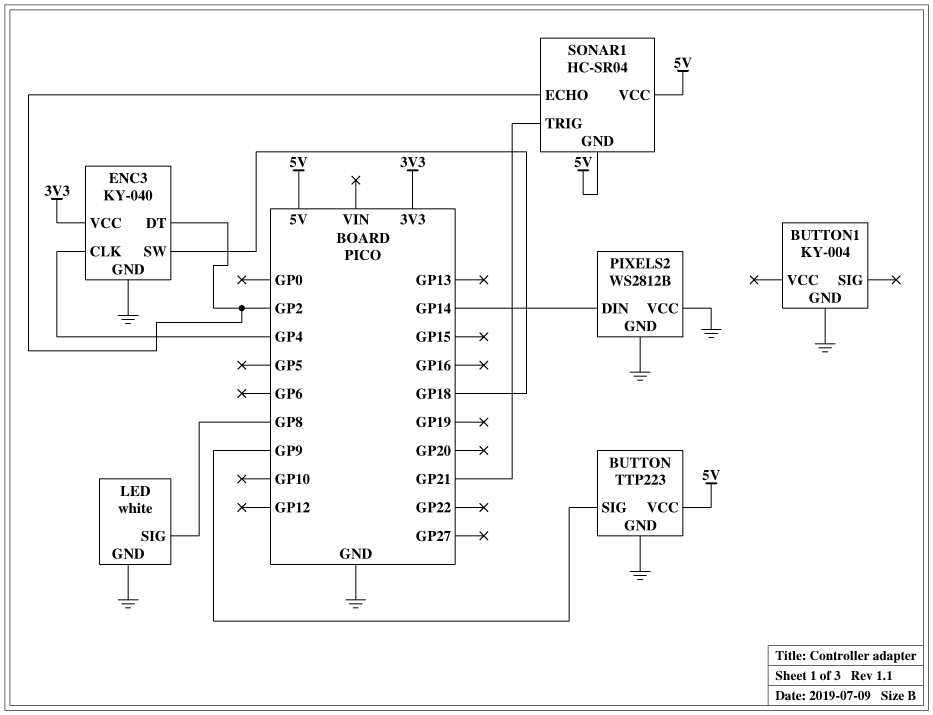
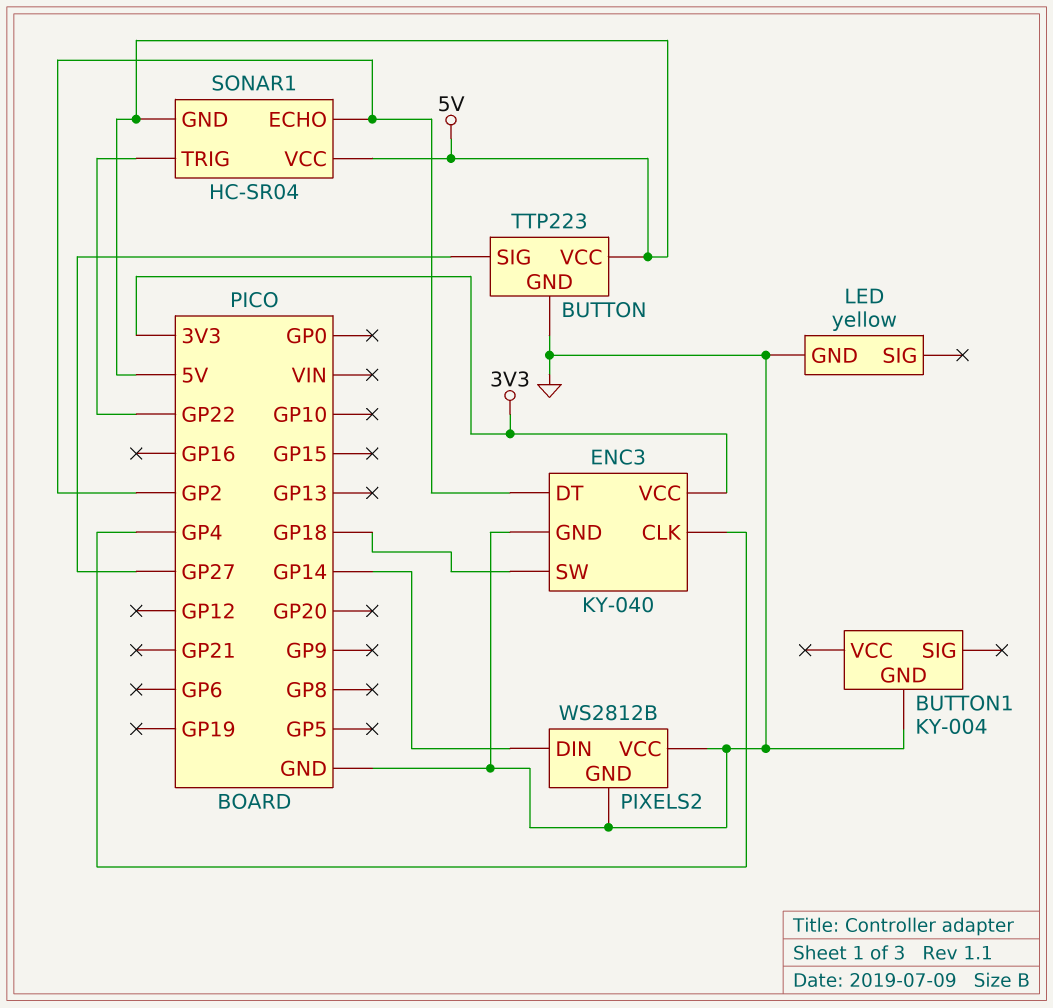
BUTTON pin SIG: GP9 -> GP27
LED: white -> yellow
LED pin SIG: GP8 -> none
SONAR1 pin TRIG: GP21 -> GP22

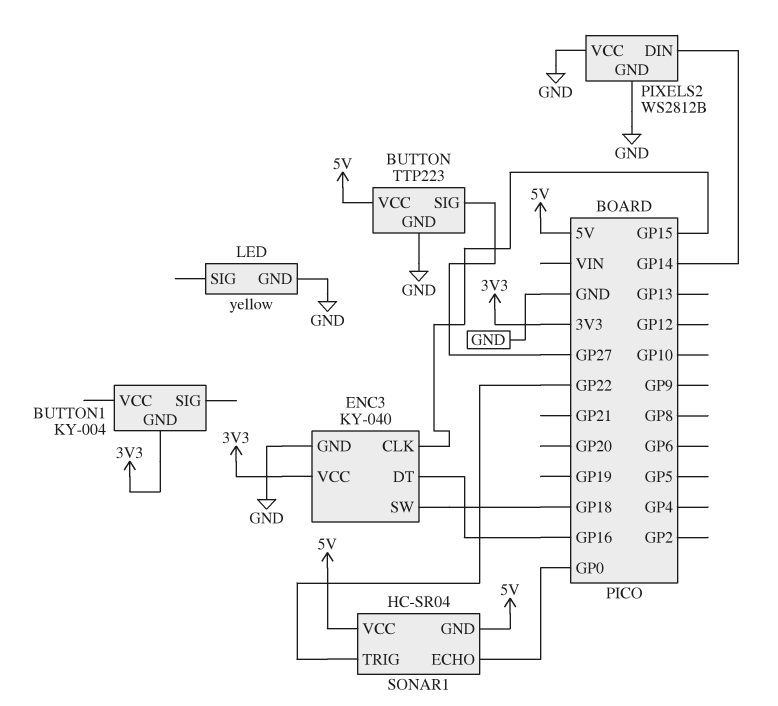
BUTTON1 pin GND: GND -> 3V3
ENC3 pin CLK: GP4 -> GP15
ENC3 pin DT: GP2 -> GP16
SONAR1 pin ECHO: GP2 -> GP0

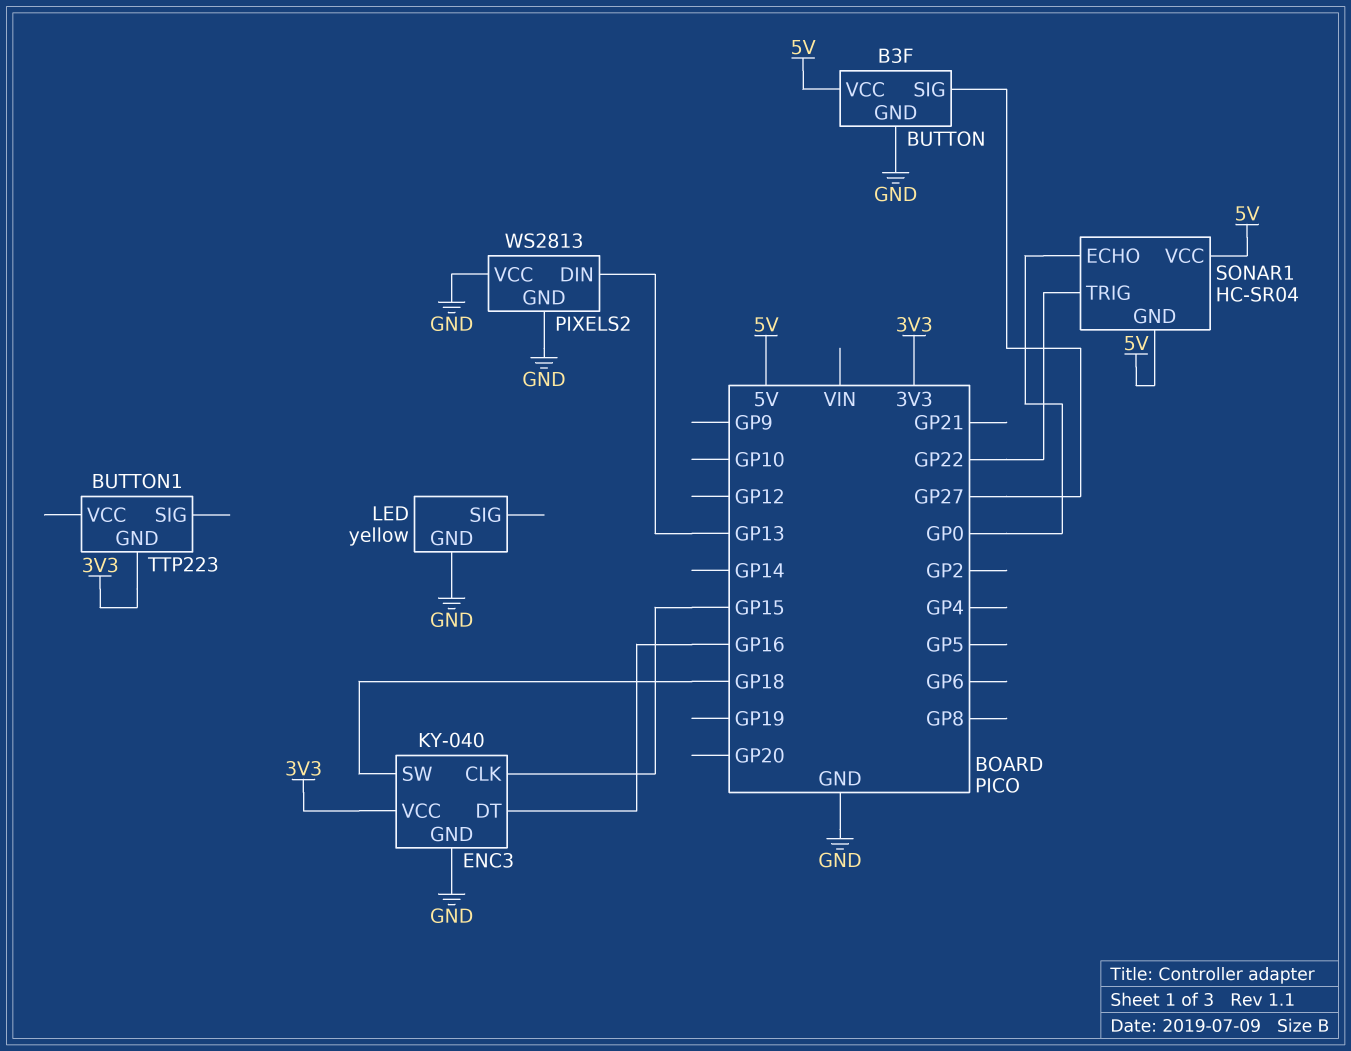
BUTTON: TTP223 -> B3F
BUTTON1: KY-004 -> TTP223
PIXELS2: WS2812B -> WS2813
PIXELS2 pin DIN: GP14 -> GP13

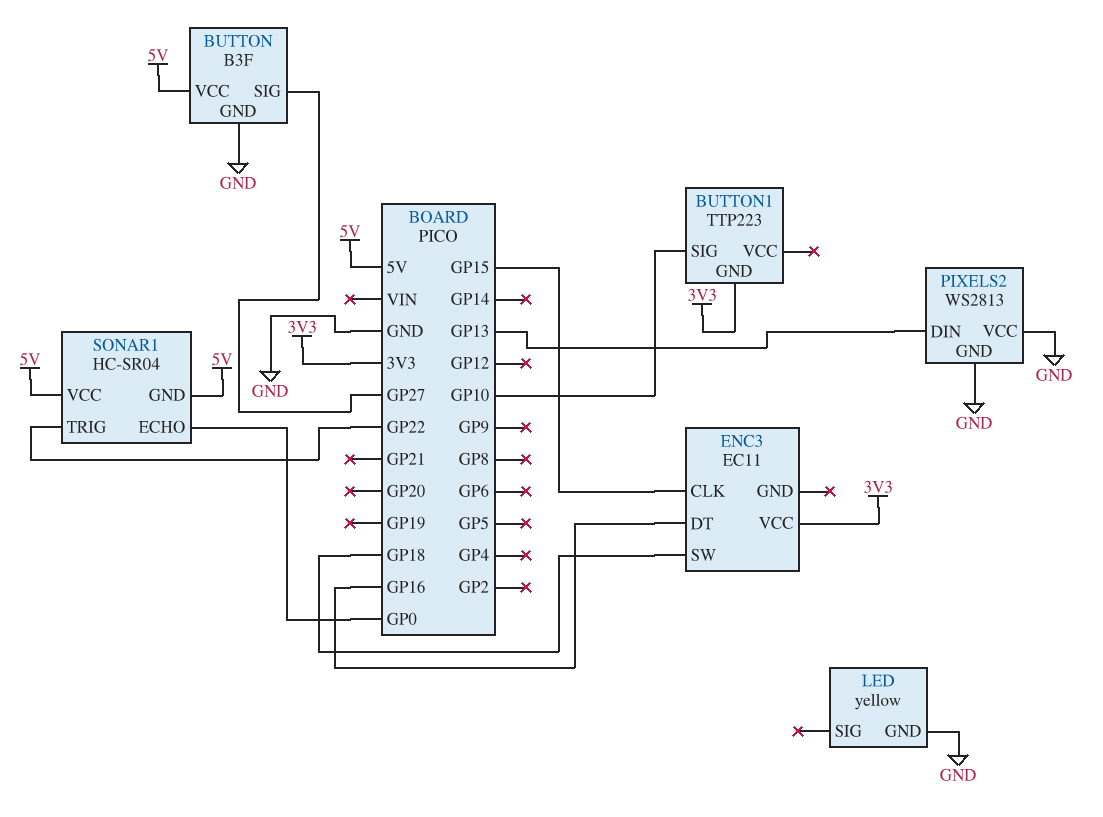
BUTTON1 pin SIG: none -> GP10
ENC3: KY-040 -> EC11
ENC3 pin GND: GND -> none

